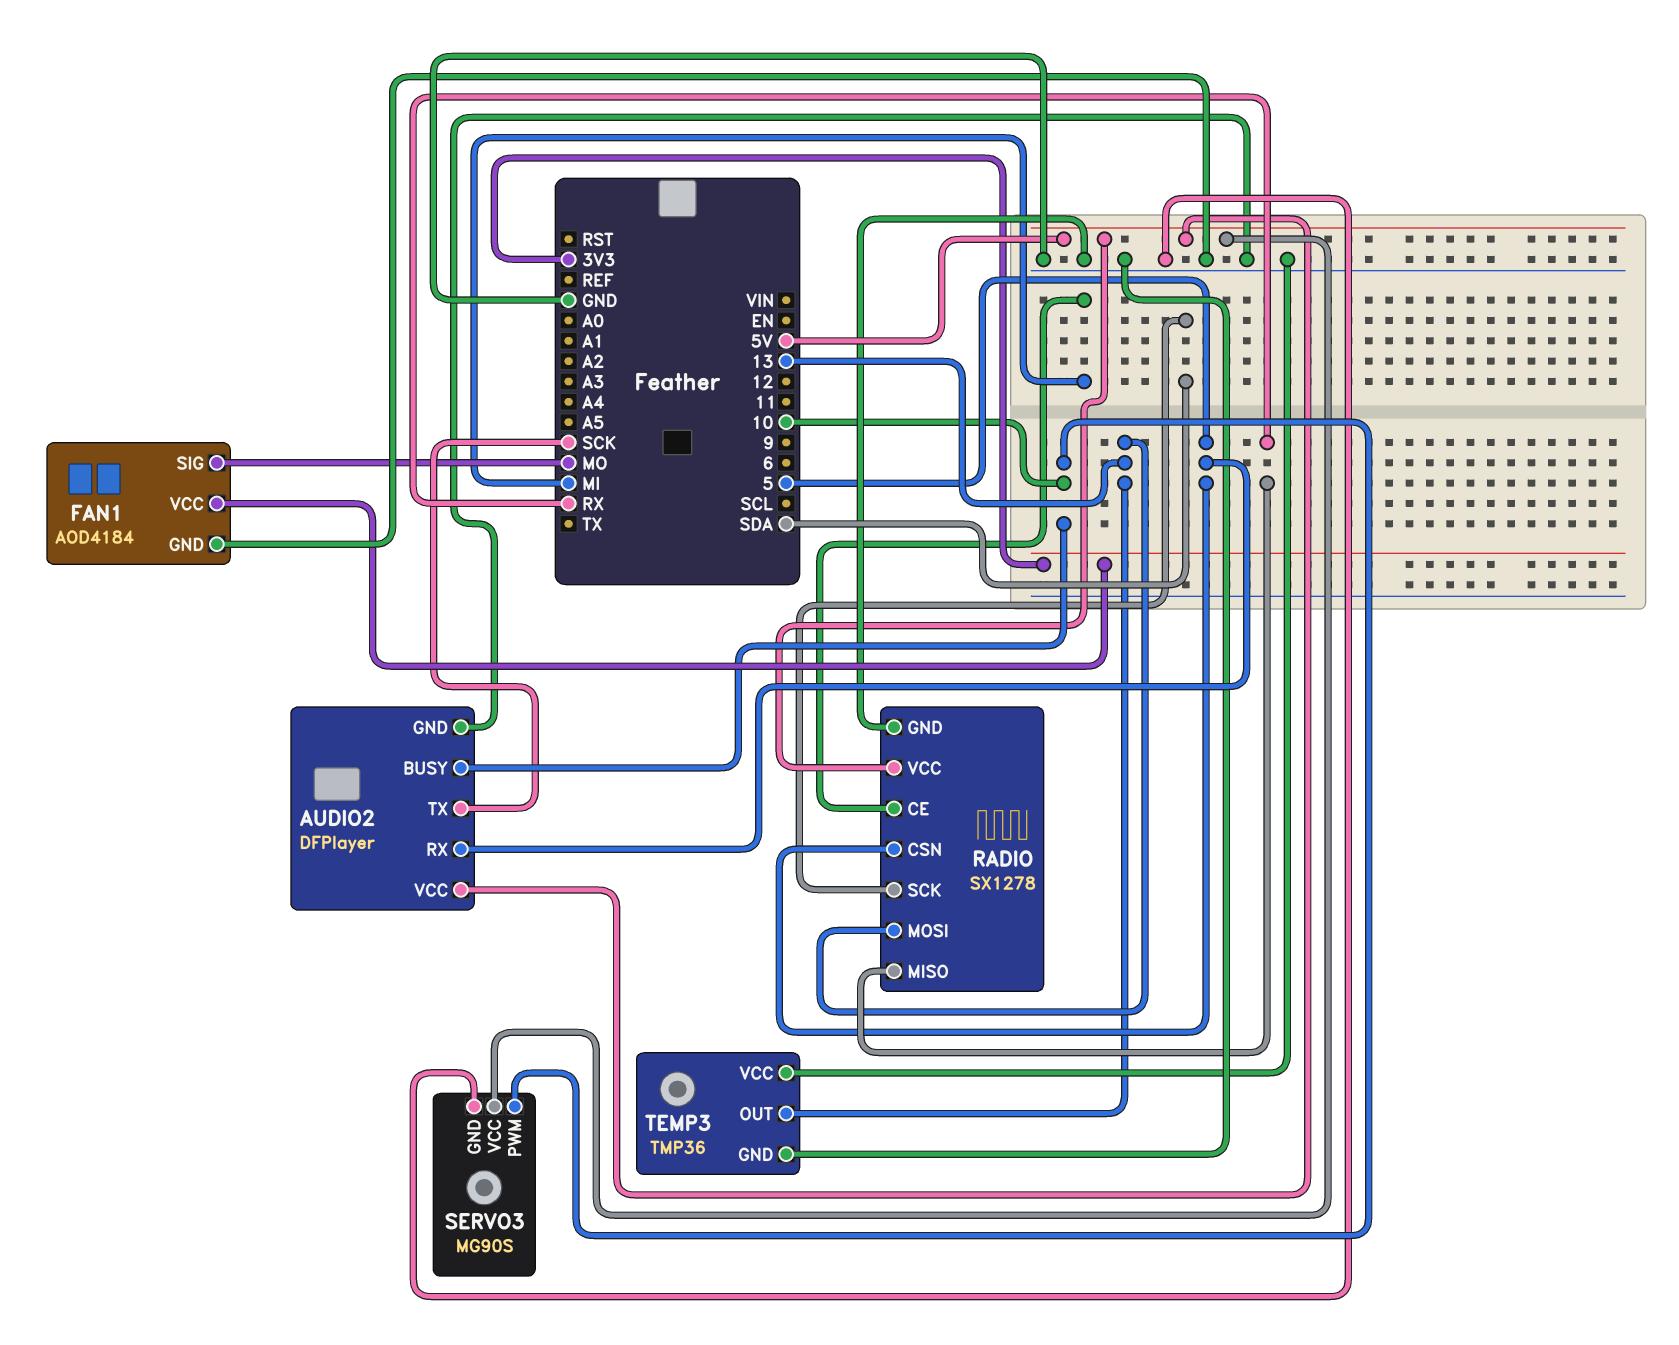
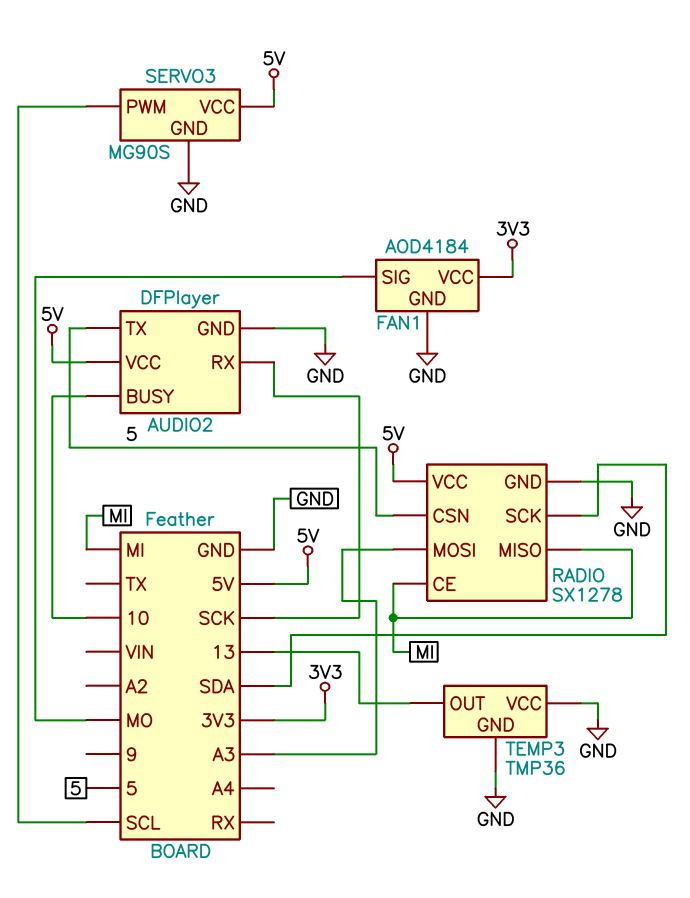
AUDIO2 pin RX: 5 -> SCK
AUDIO2 pin TX: SCK -> 5
RADIO pin MISO: RX -> MI
RADIO pin MOSI: 13 -> A3
SERVO3 pin PWM: 10 -> SCL

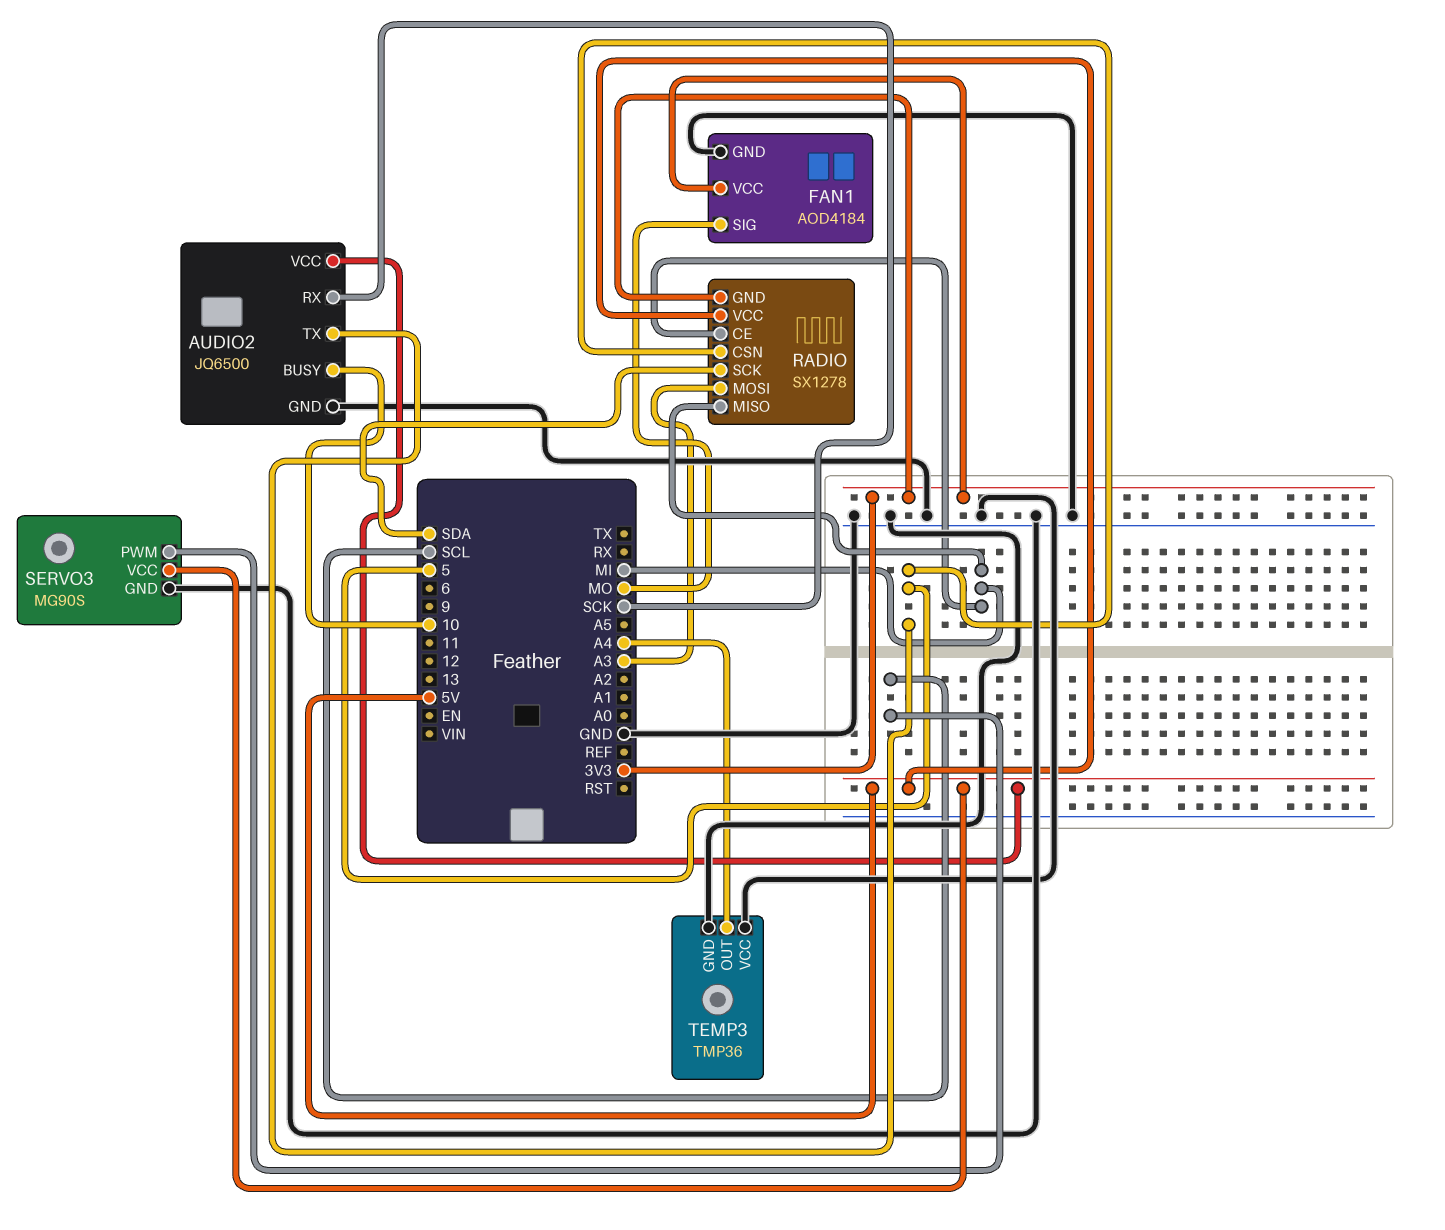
AUDIO2: DFPlayer -> JQ6500
RADIO pin GND: GND -> 3V3
TEMP3 pin OUT: 13 -> A4

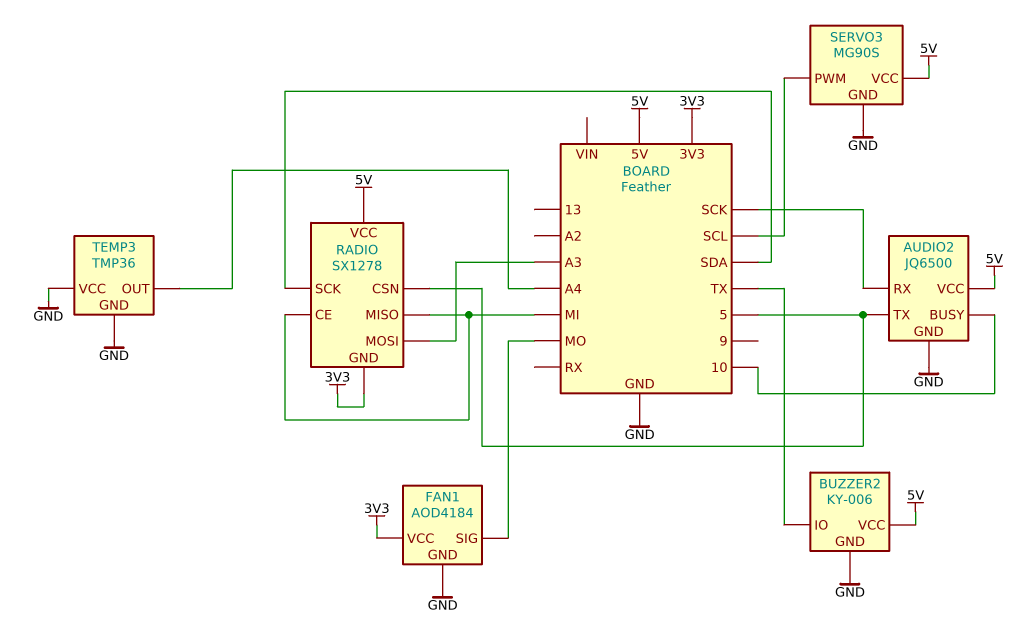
BUZZER2: none -> KY-006
BUZZER2 pin GND: none -> GND
BUZZER2 pin IO: none -> TX
BUZZER2 pin VCC: none -> 5V

